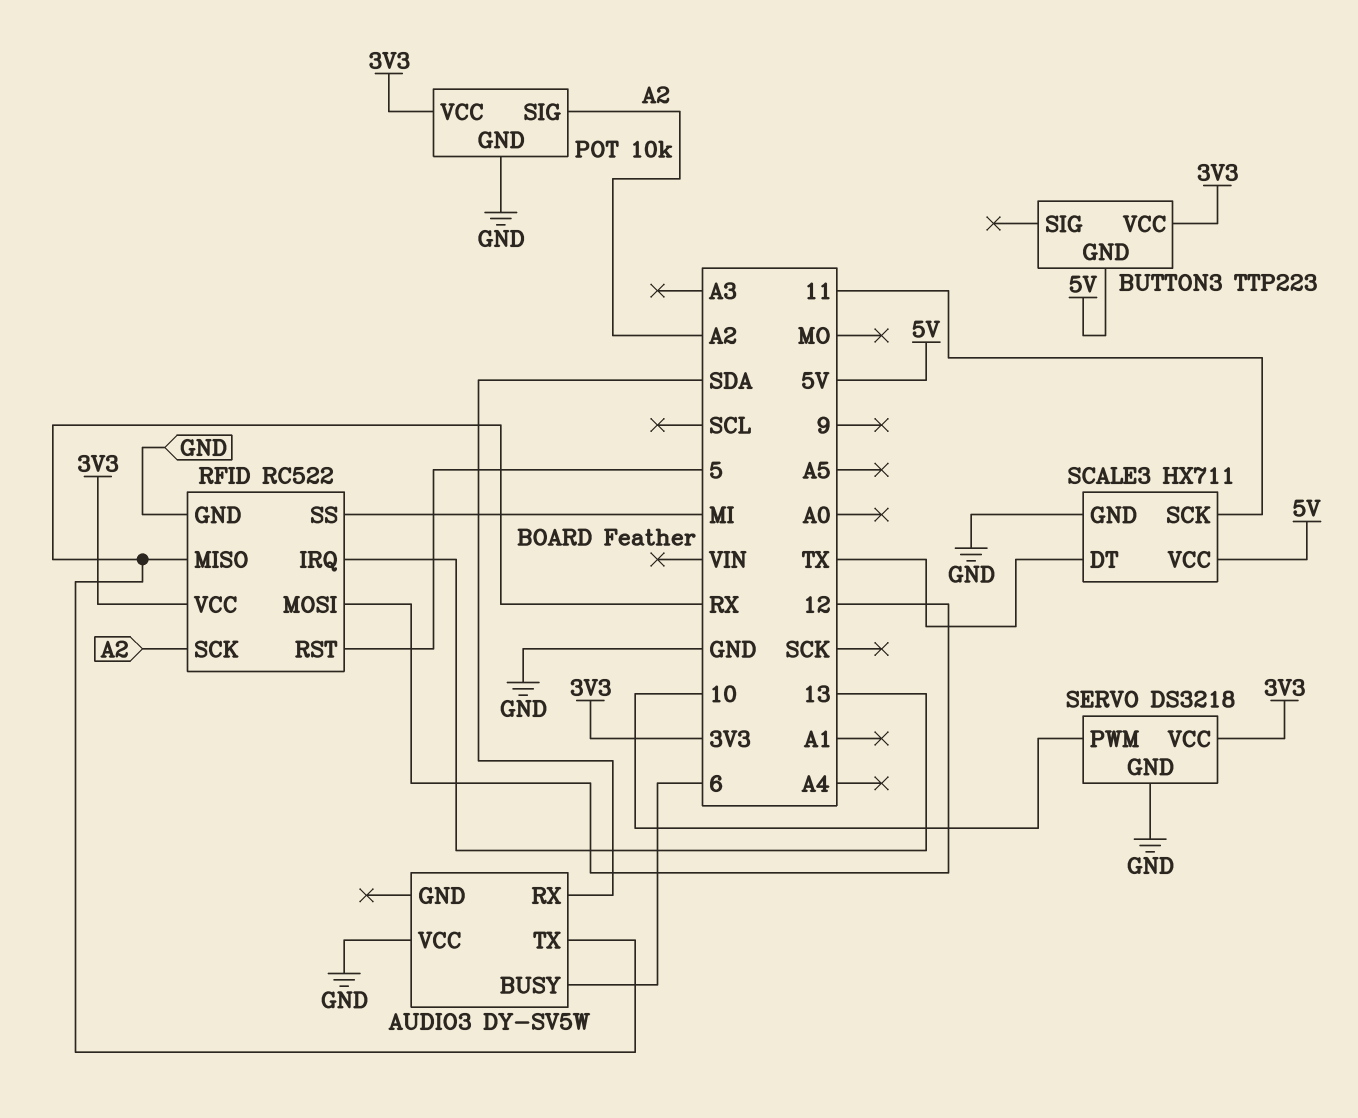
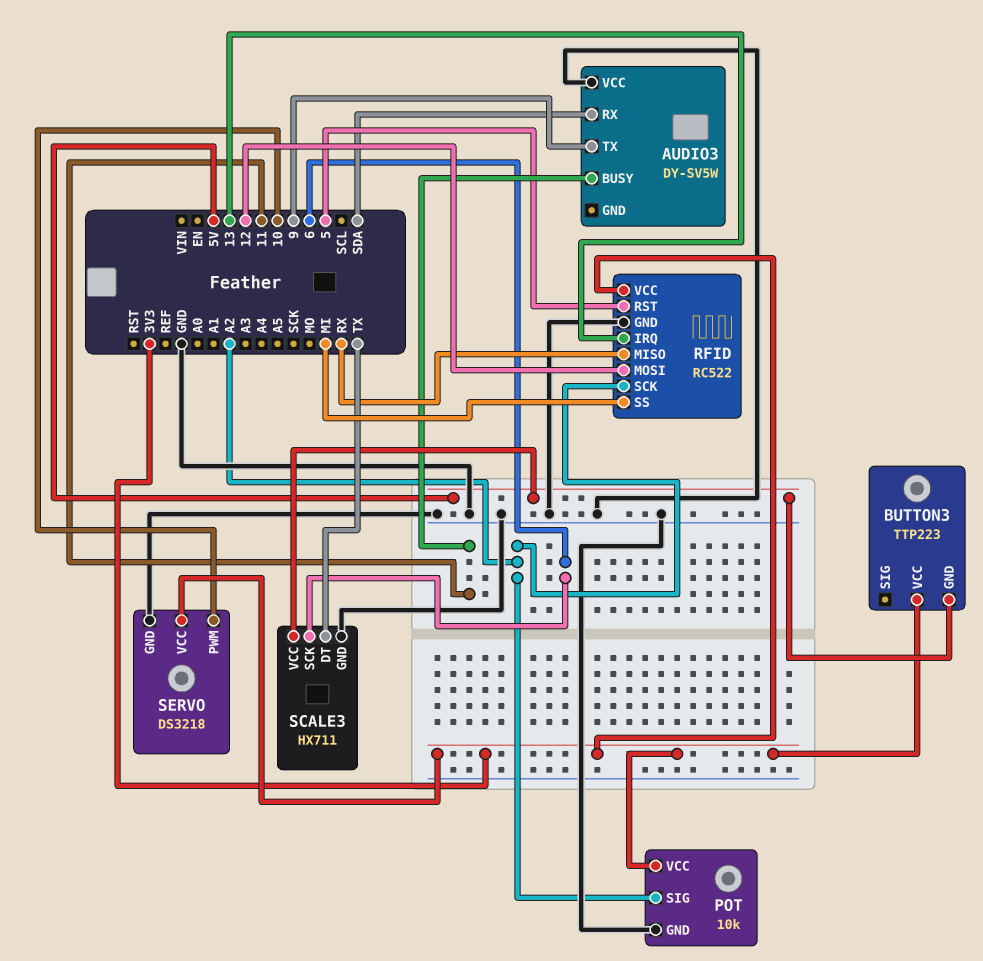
AUDIO3 pin BUSY: 6 -> 11
AUDIO3 pin TX: RX -> 9
SCALE3 pin SCK: 11 -> 6

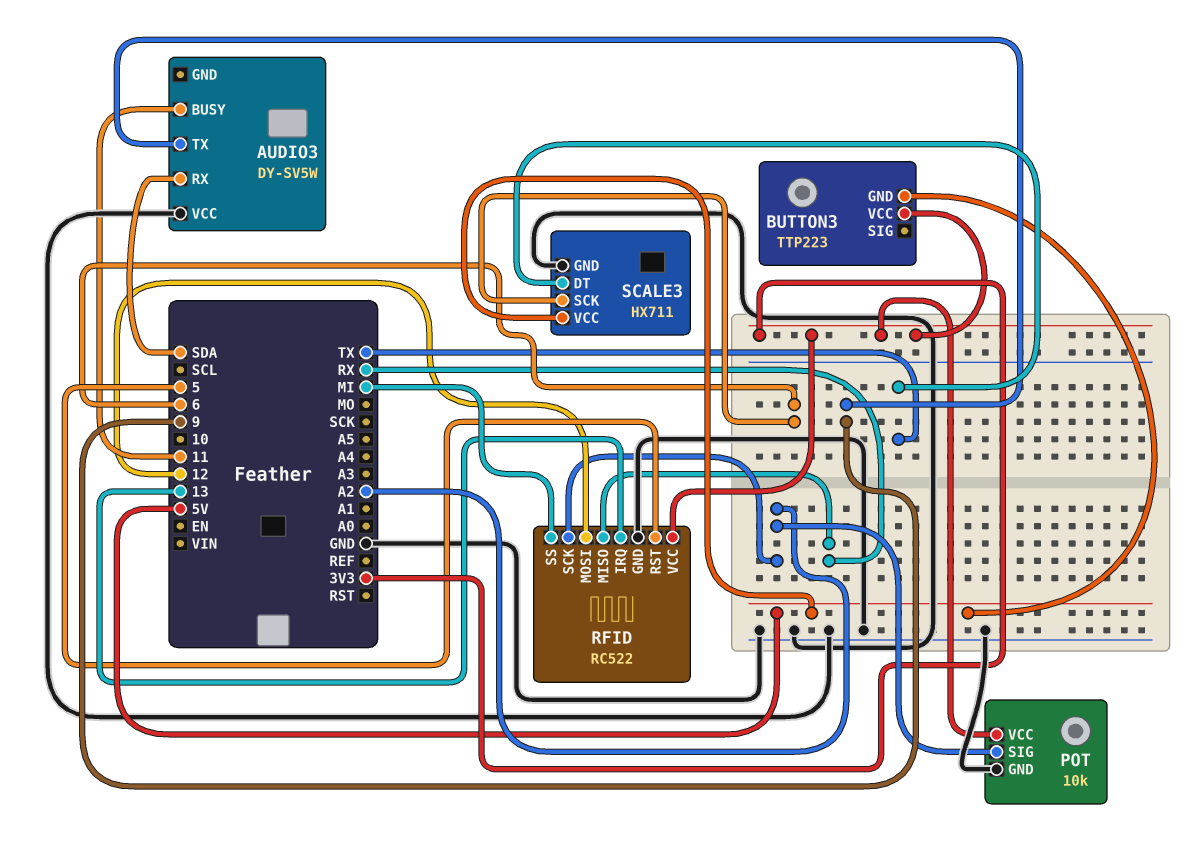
SERVO: DS3218 -> none
SERVO pin GND: GND -> none
SERVO pin PWM: 10 -> none
SERVO pin VCC: 3V3 -> none

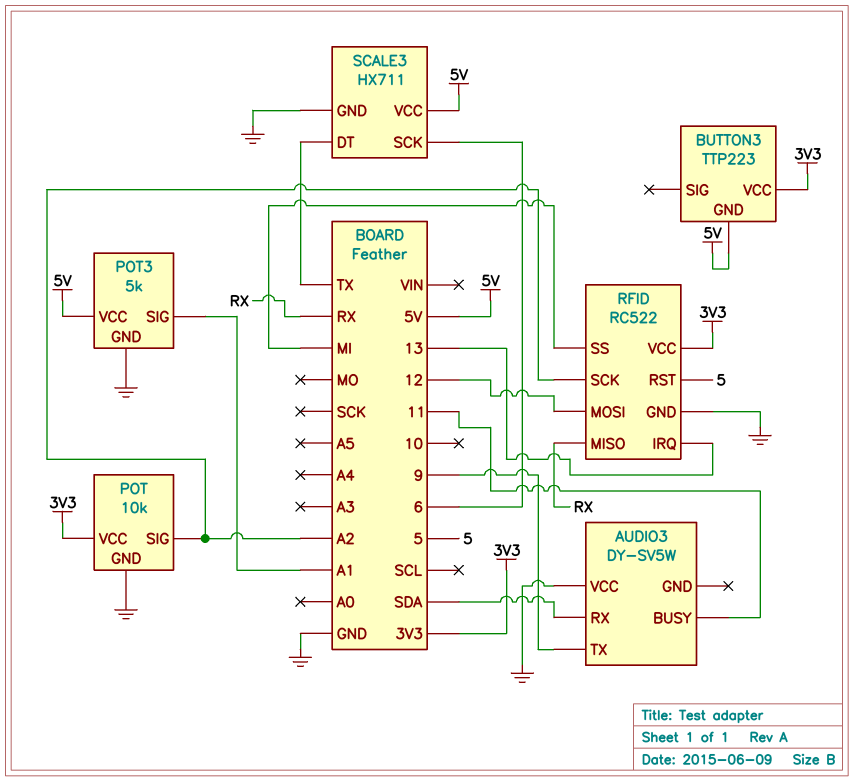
POT3: none -> 5k
POT3 pin GND: none -> GND
POT3 pin SIG: none -> A1
POT3 pin VCC: none -> 5V

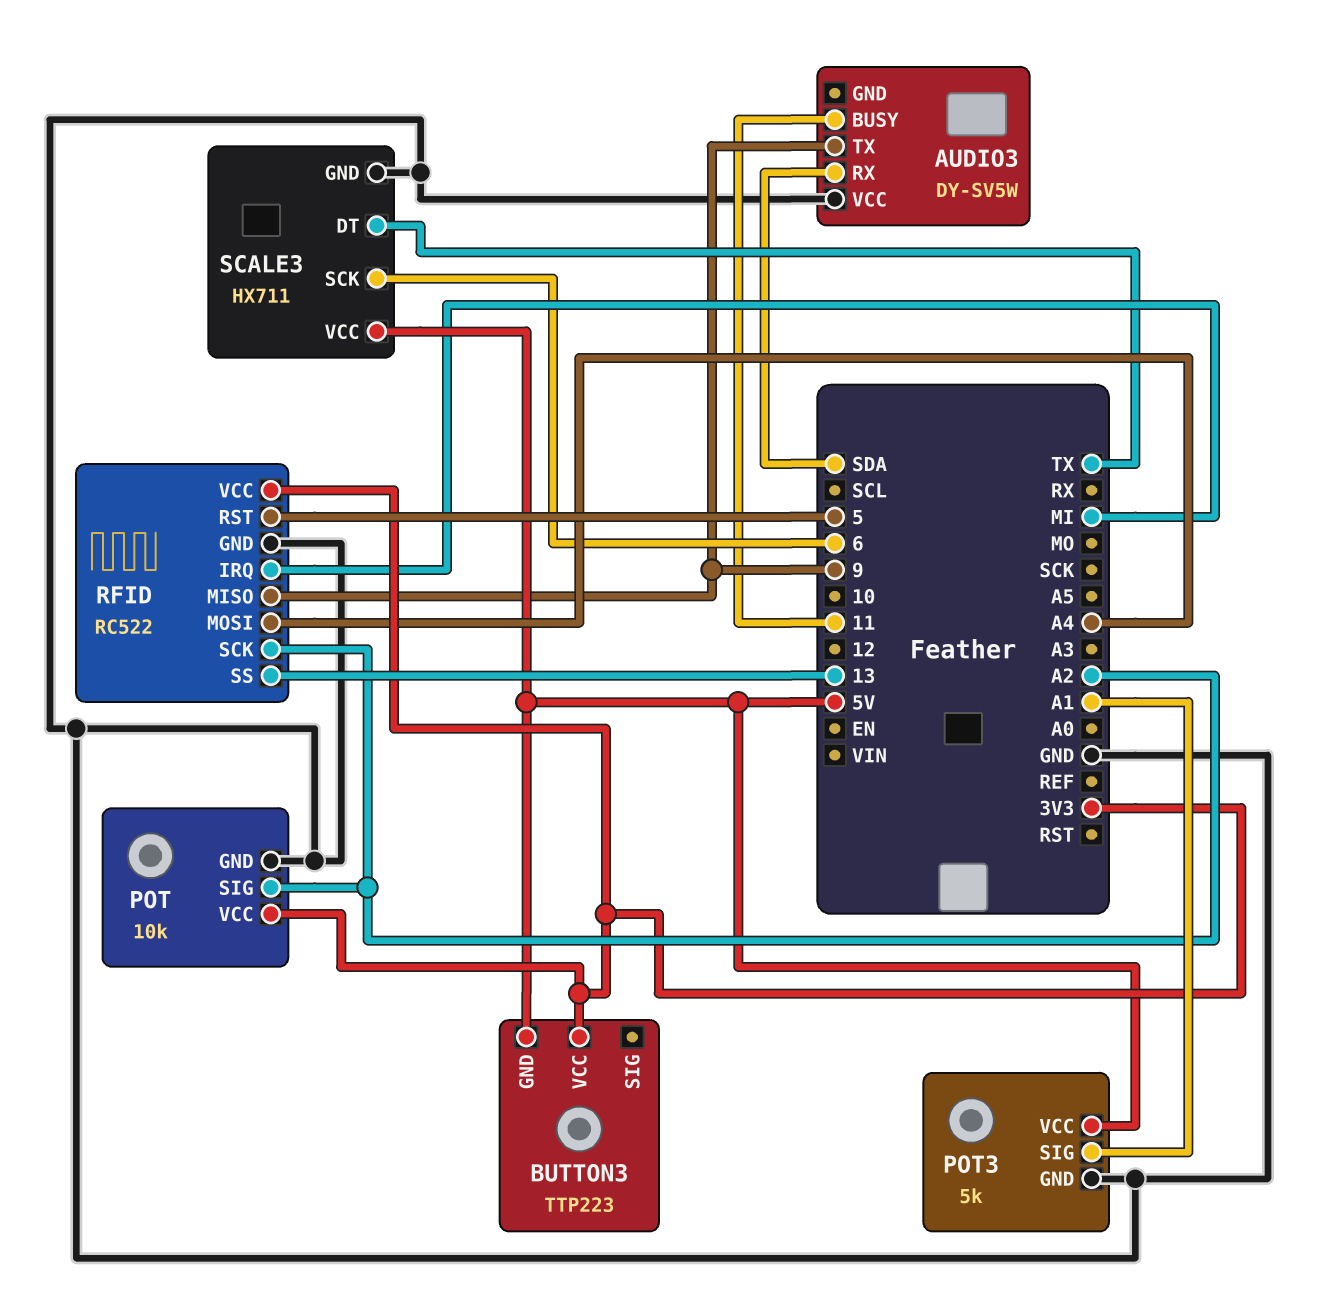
RFID pin IRQ: 13 -> MI
RFID pin MISO: RX -> 9
RFID pin MOSI: 12 -> A4
RFID pin SS: MI -> 13

